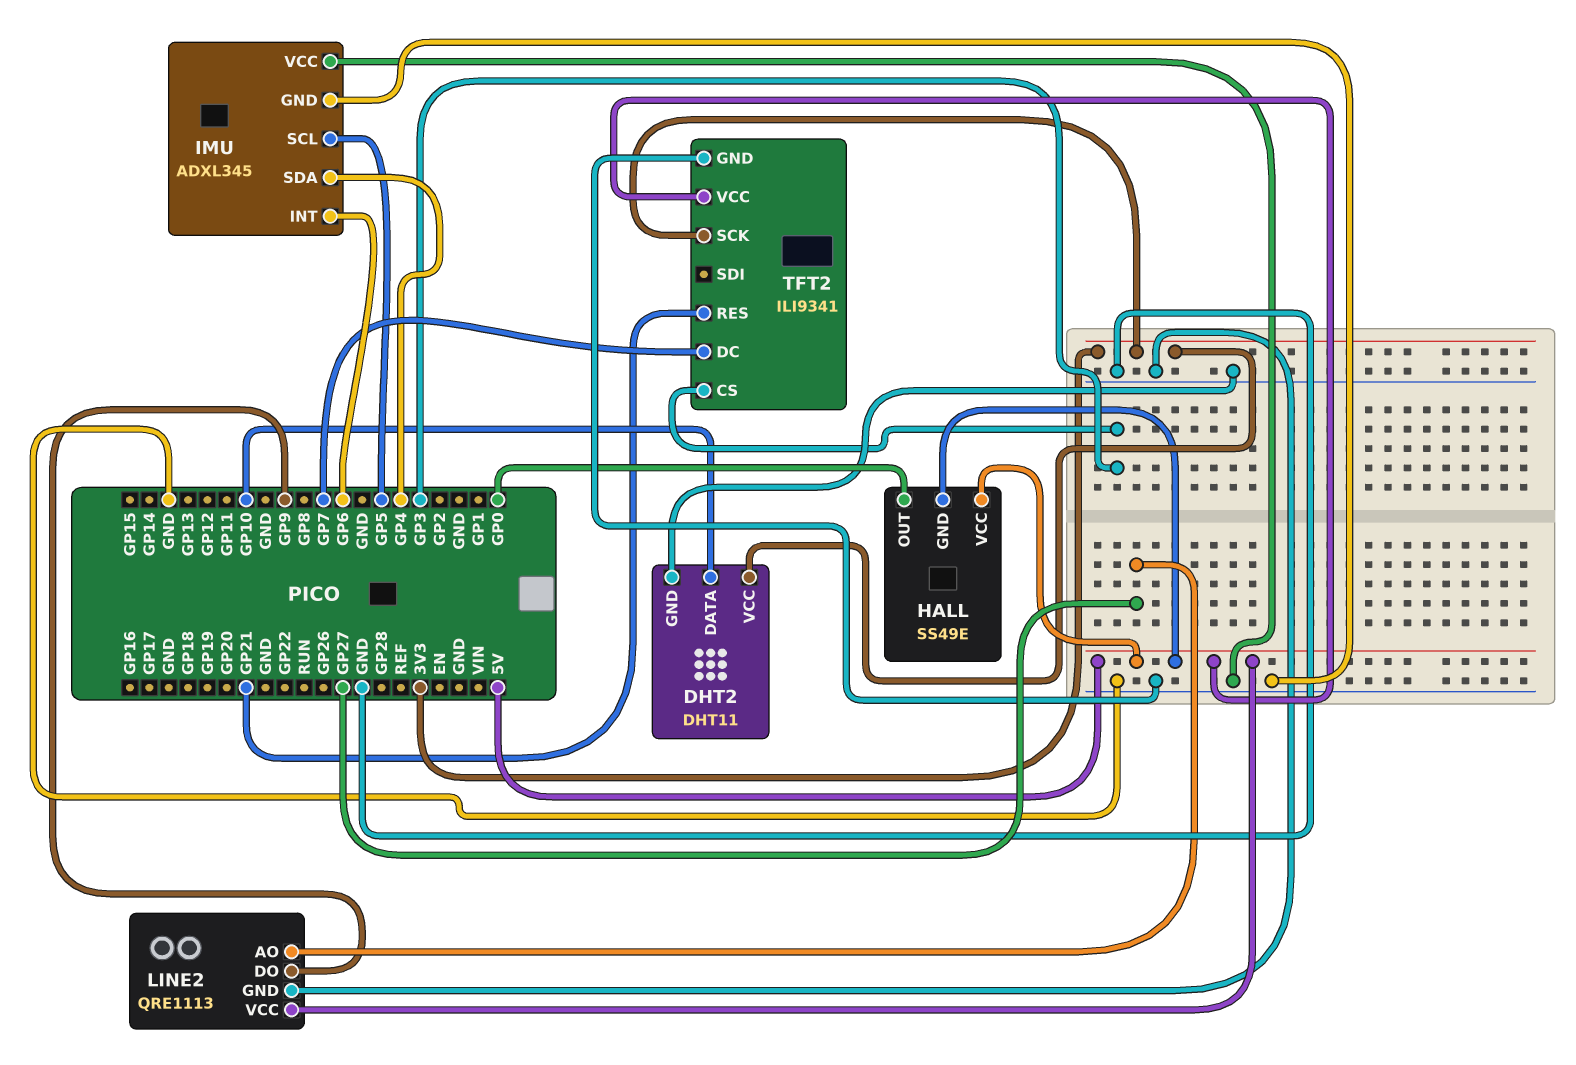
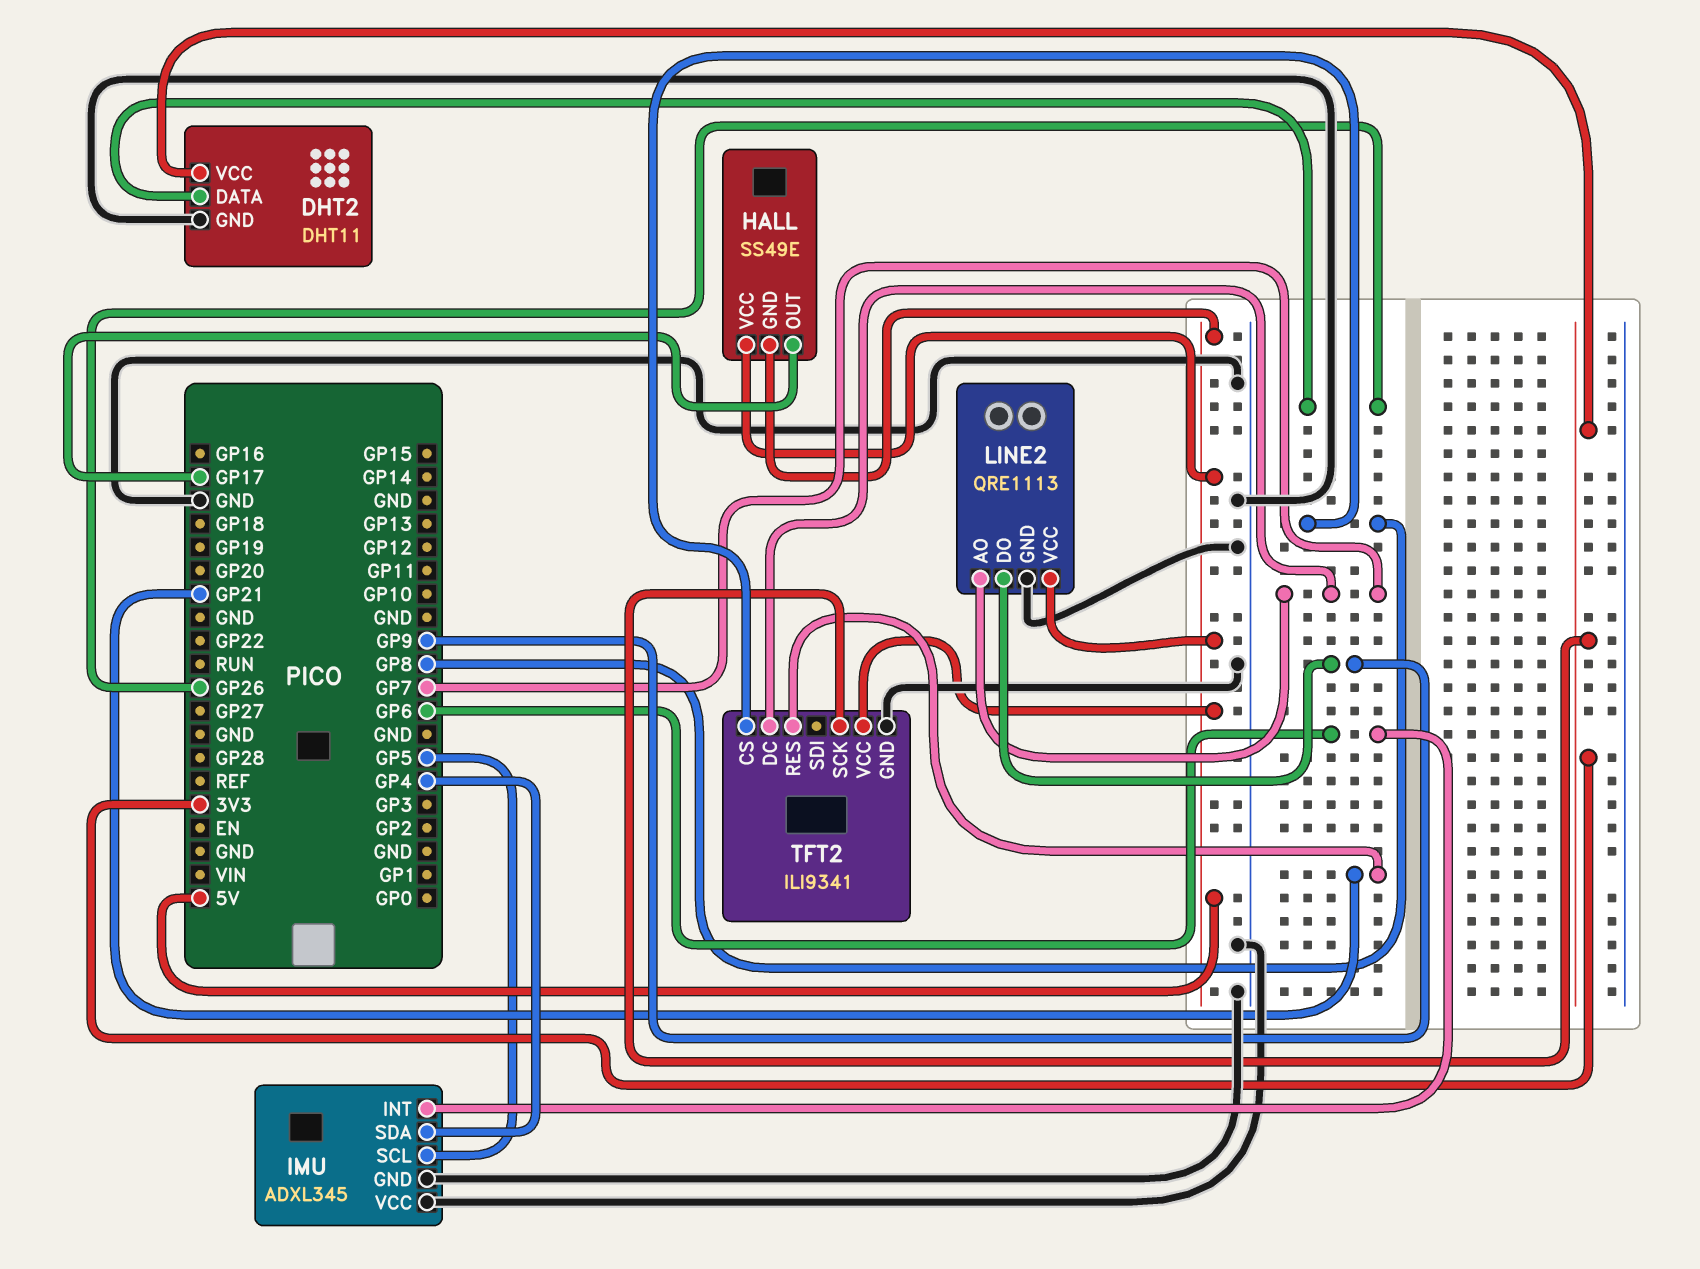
DHT2 pin DATA: GP10 -> GP26
HALL pin OUT: GP0 -> GP17
LINE2 pin AO: GP27 -> GP7
TFT2 pin CS: GP3 -> GP8

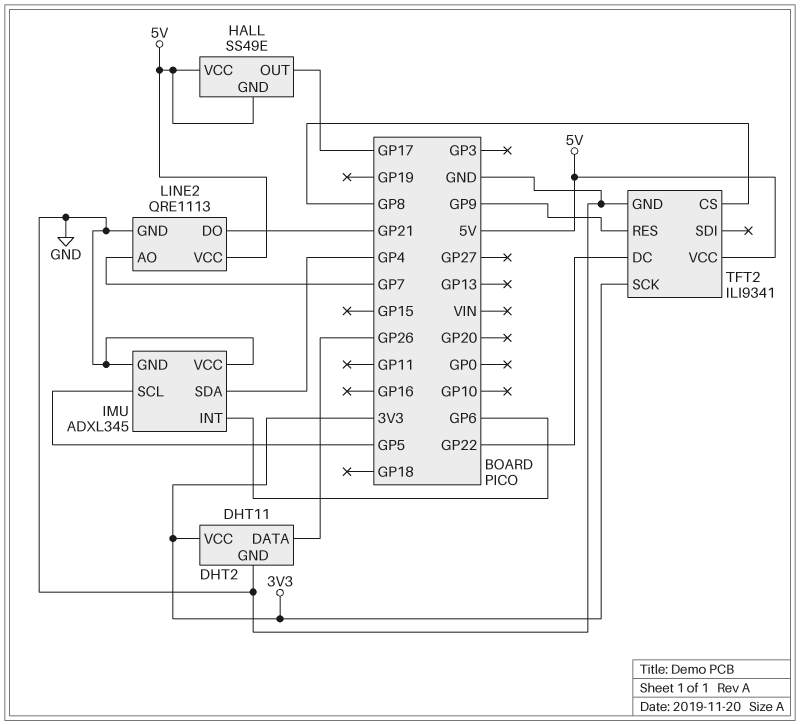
LINE2 pin DO: GP9 -> GP21
TFT2 pin DC: GP7 -> GP22
TFT2 pin RES: GP21 -> GP9

